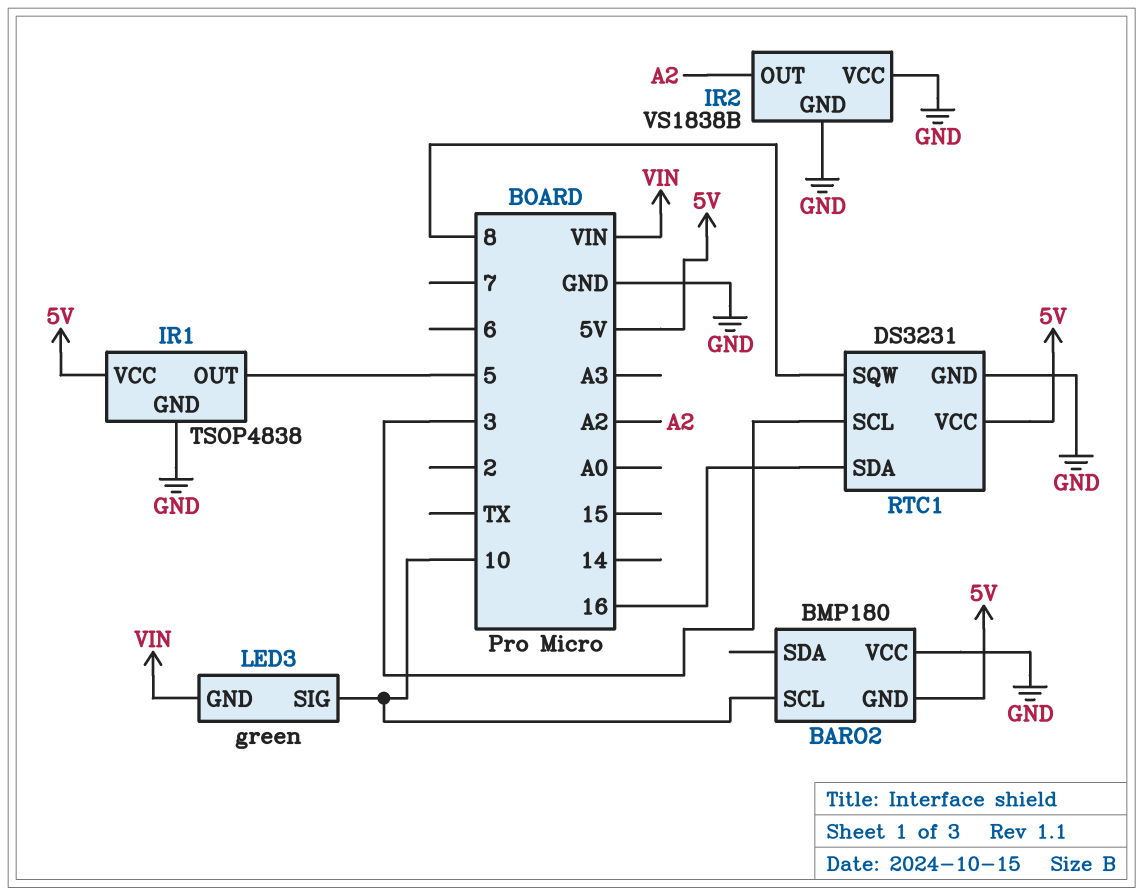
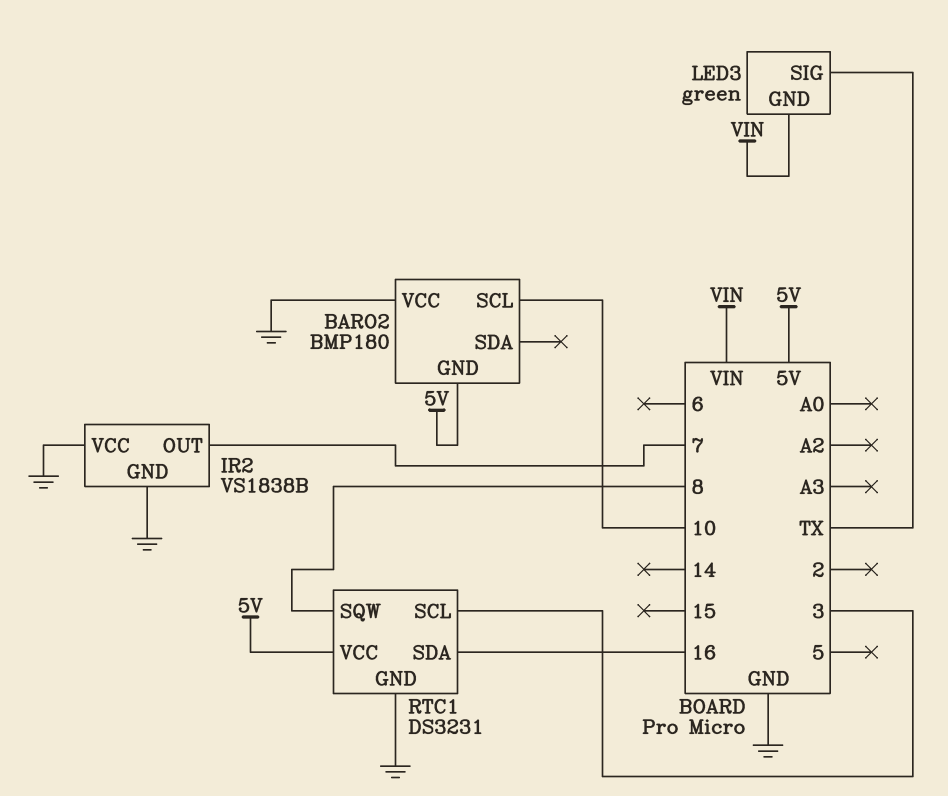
IR1: TSOP4838 -> none
IR1 pin GND: GND -> none
IR1 pin OUT: 5 -> none
IR1 pin VCC: 5V -> none
IR2 pin OUT: A2 -> 7
LED3 pin SIG: 10 -> TX

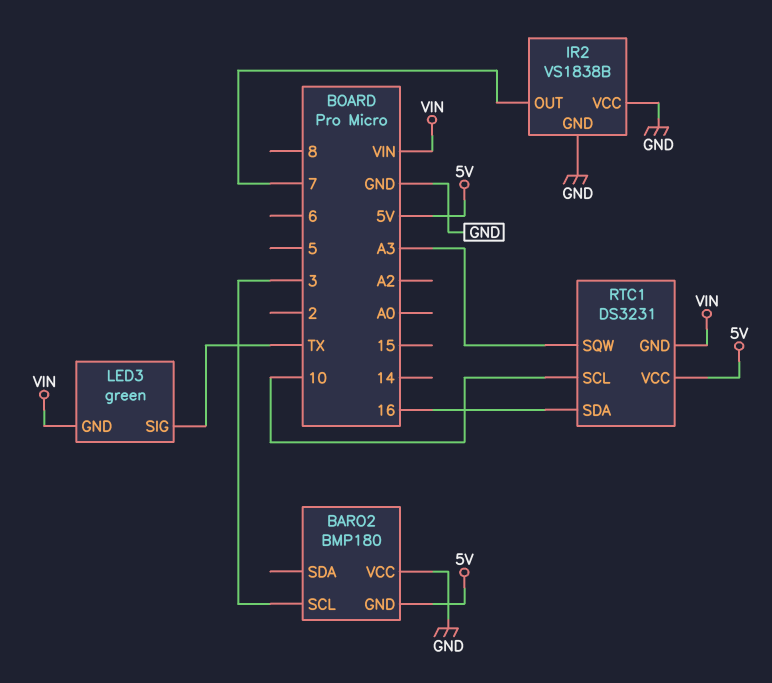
BARO2 pin SCL: 10 -> 3
RTC1 pin GND: GND -> VIN
RTC1 pin SCL: 3 -> 10
RTC1 pin SQW: 8 -> A3

